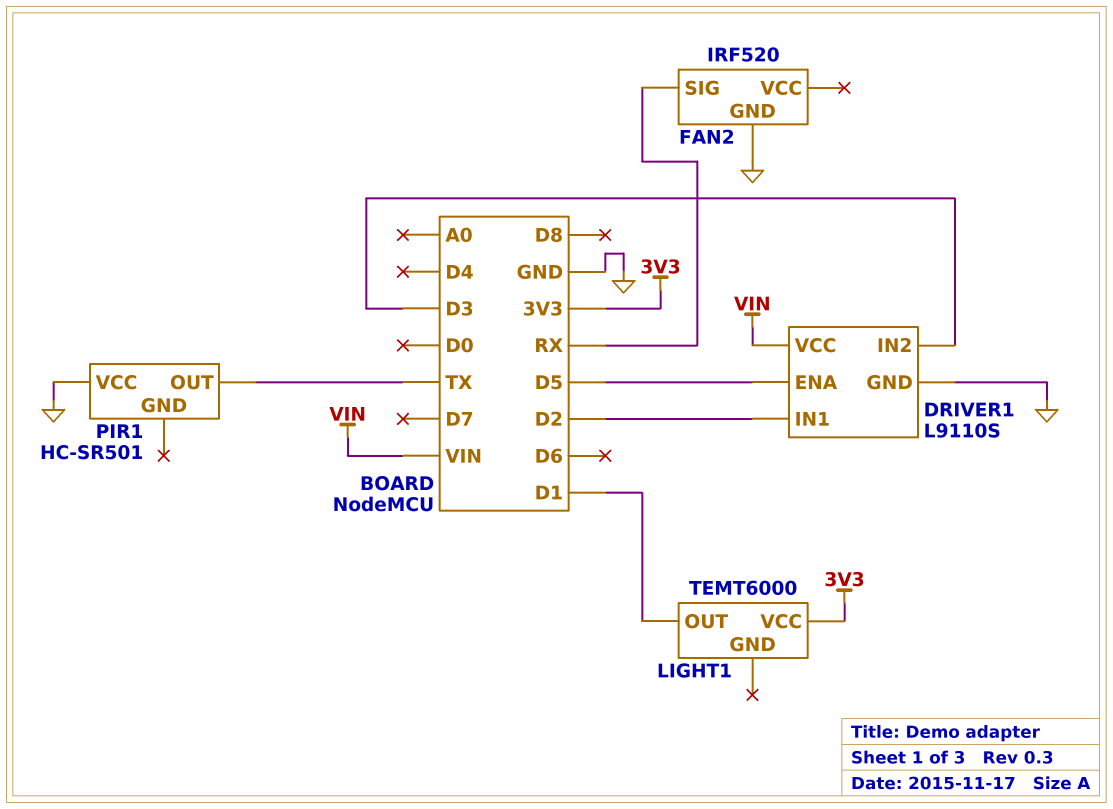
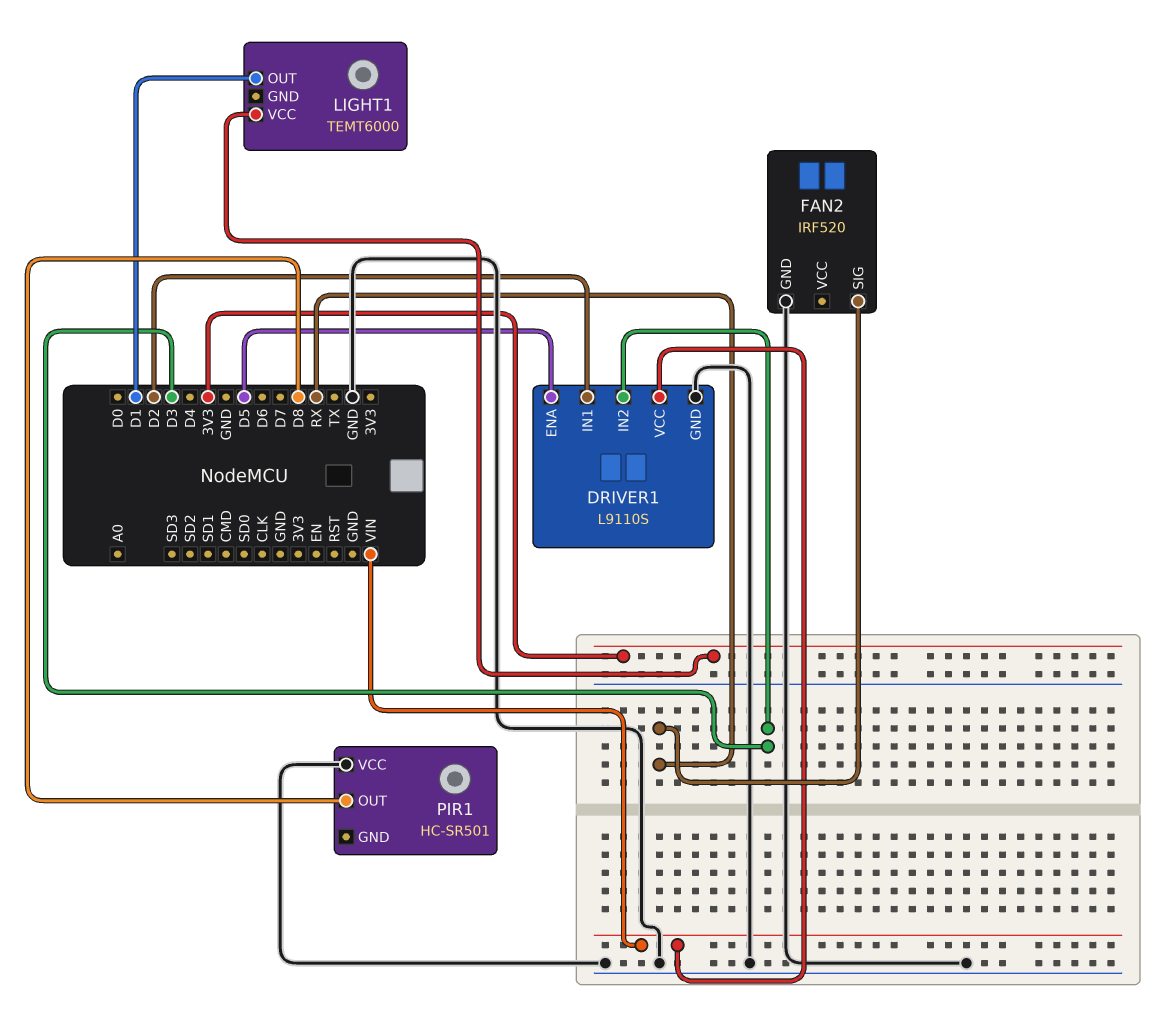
PIR1 pin OUT: TX -> D8

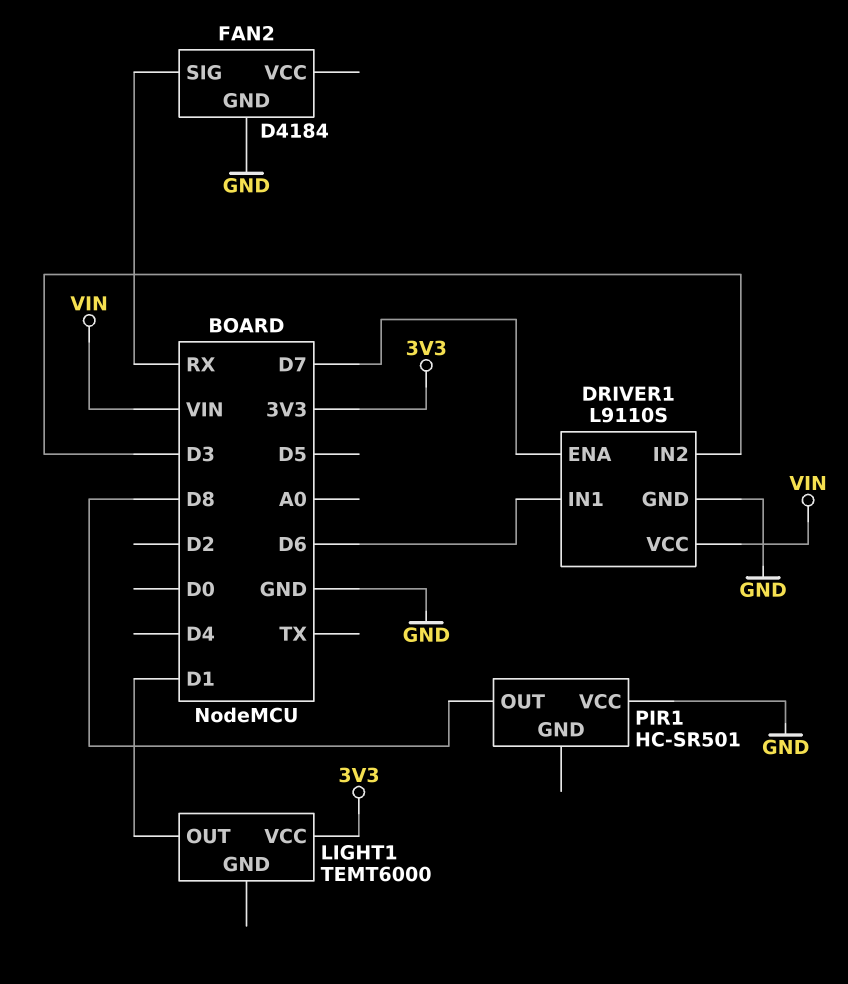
DRIVER1 pin ENA: D5 -> D7
DRIVER1 pin IN1: D2 -> D6
FAN2: IRF520 -> D4184

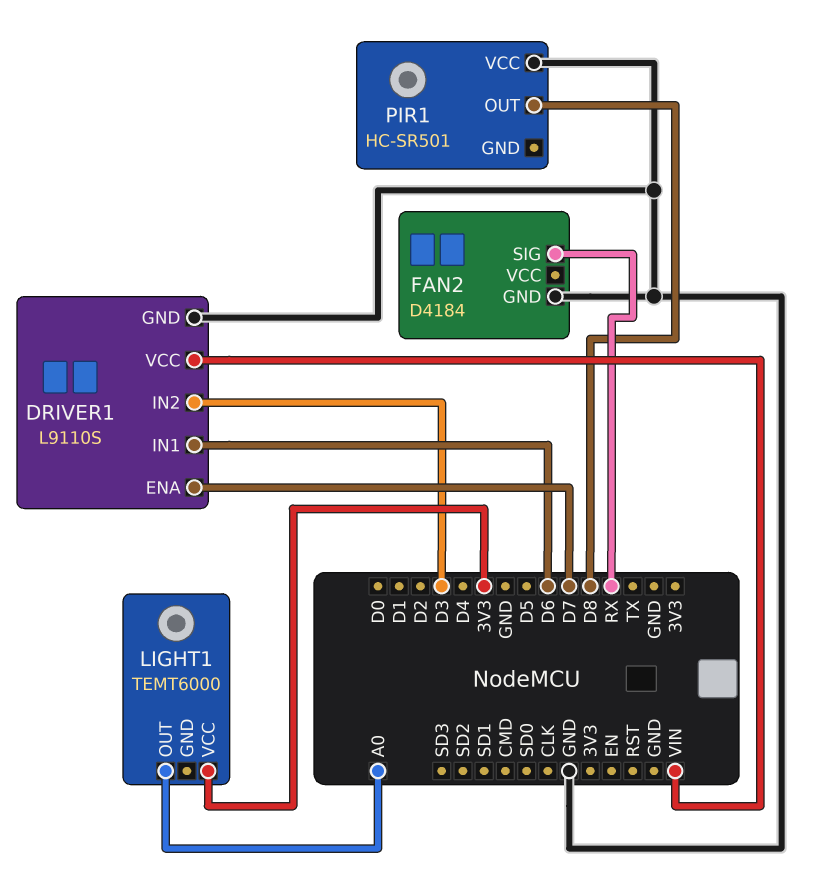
LIGHT1 pin OUT: D1 -> A0

